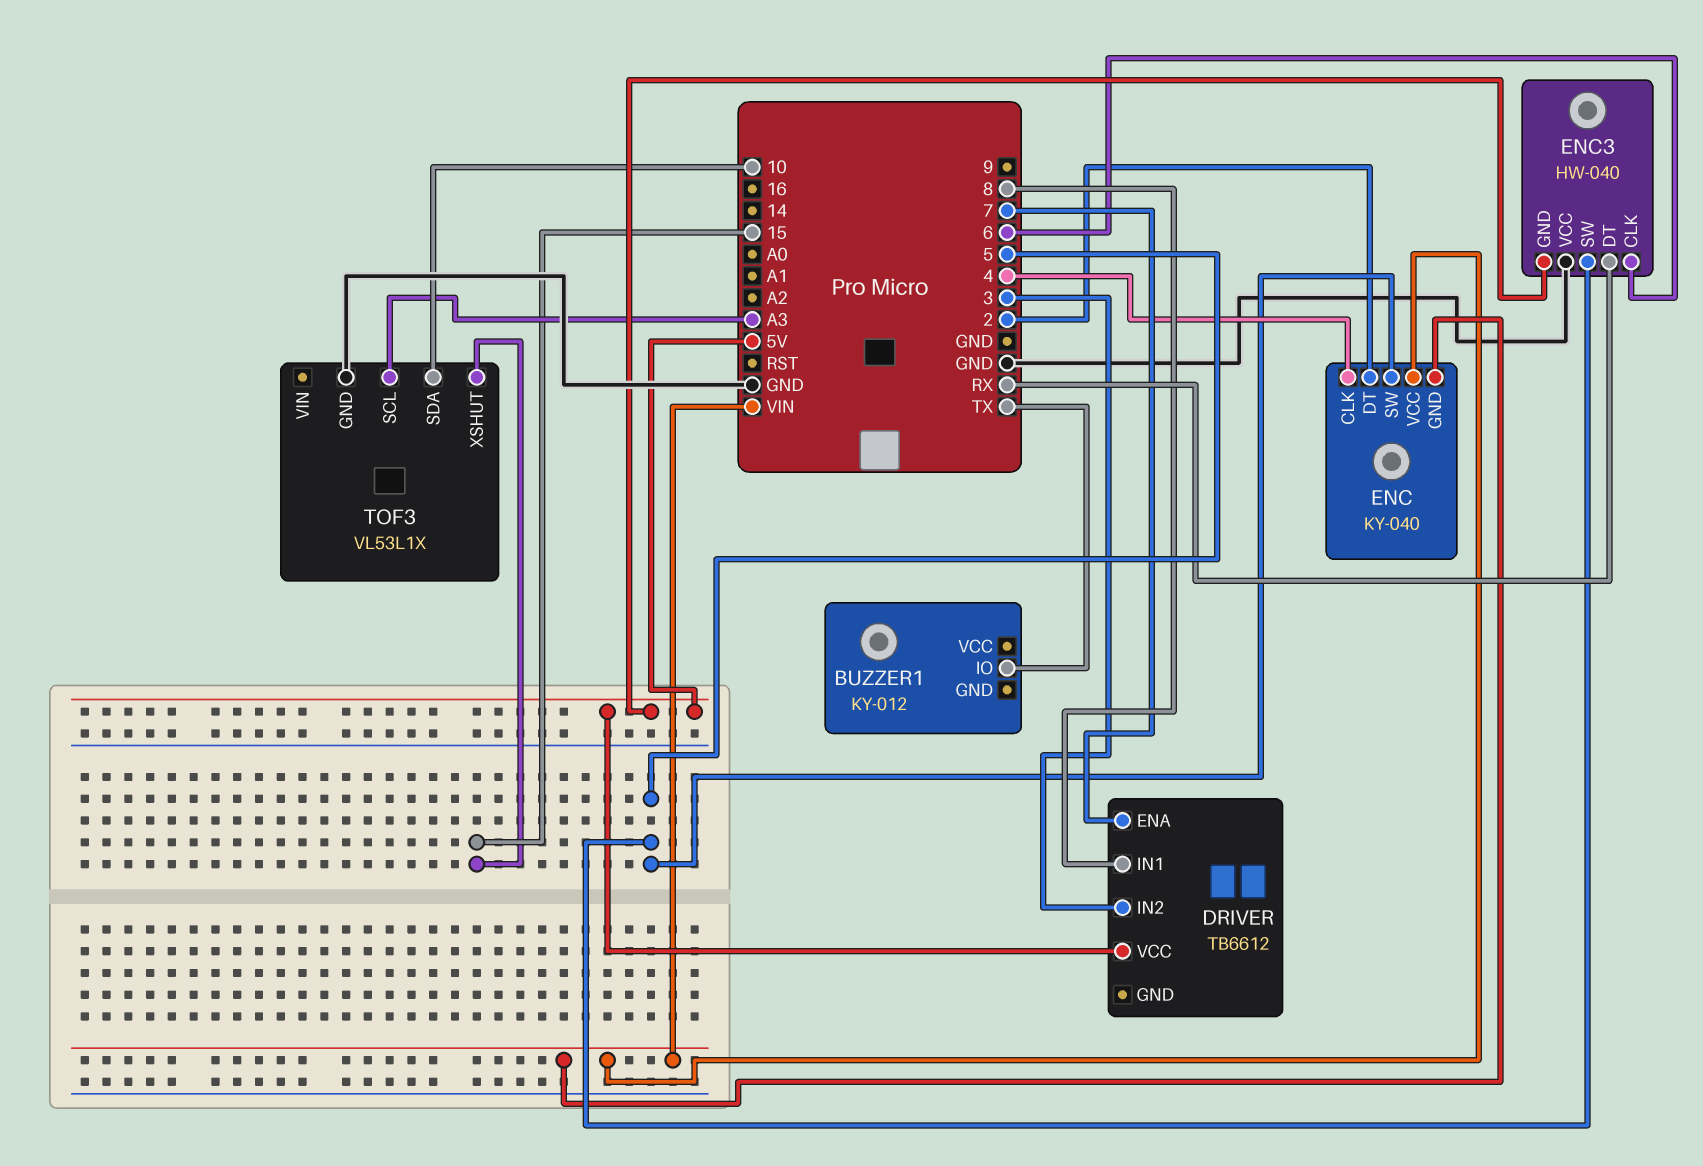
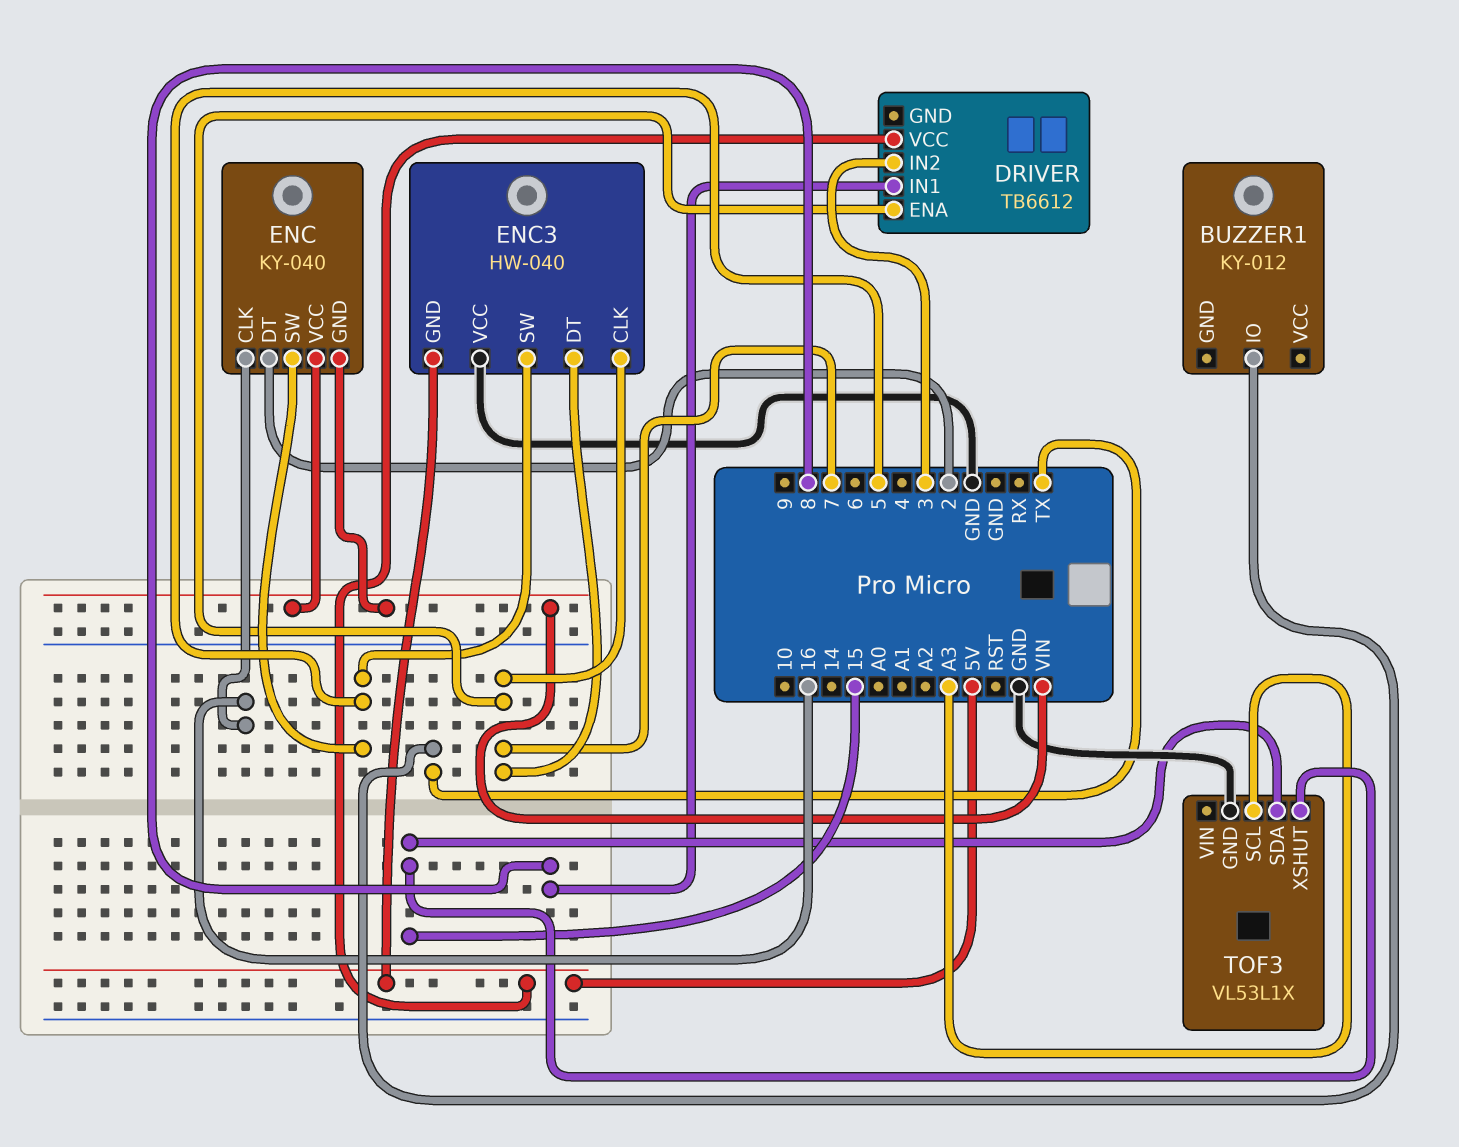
ENC pin CLK: 4 -> 16
ENC3 pin CLK: 6 -> 7
ENC3 pin DT: RX -> 7
TOF3 pin SDA: 10 -> 15

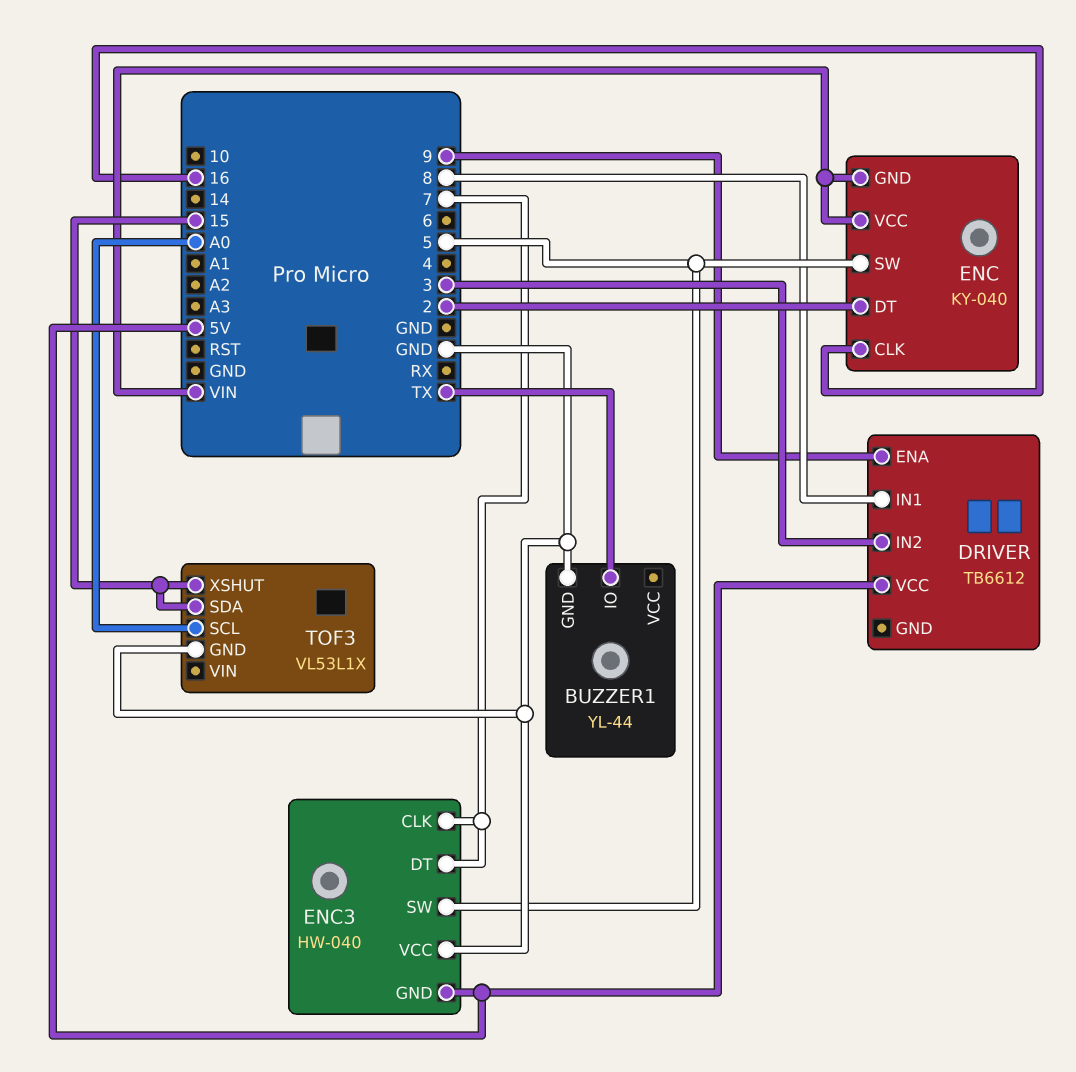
BUZZER1: KY-012 -> YL-44
BUZZER1 pin GND: none -> GND
DRIVER pin ENA: 7 -> 9
TOF3 pin SCL: A3 -> A0

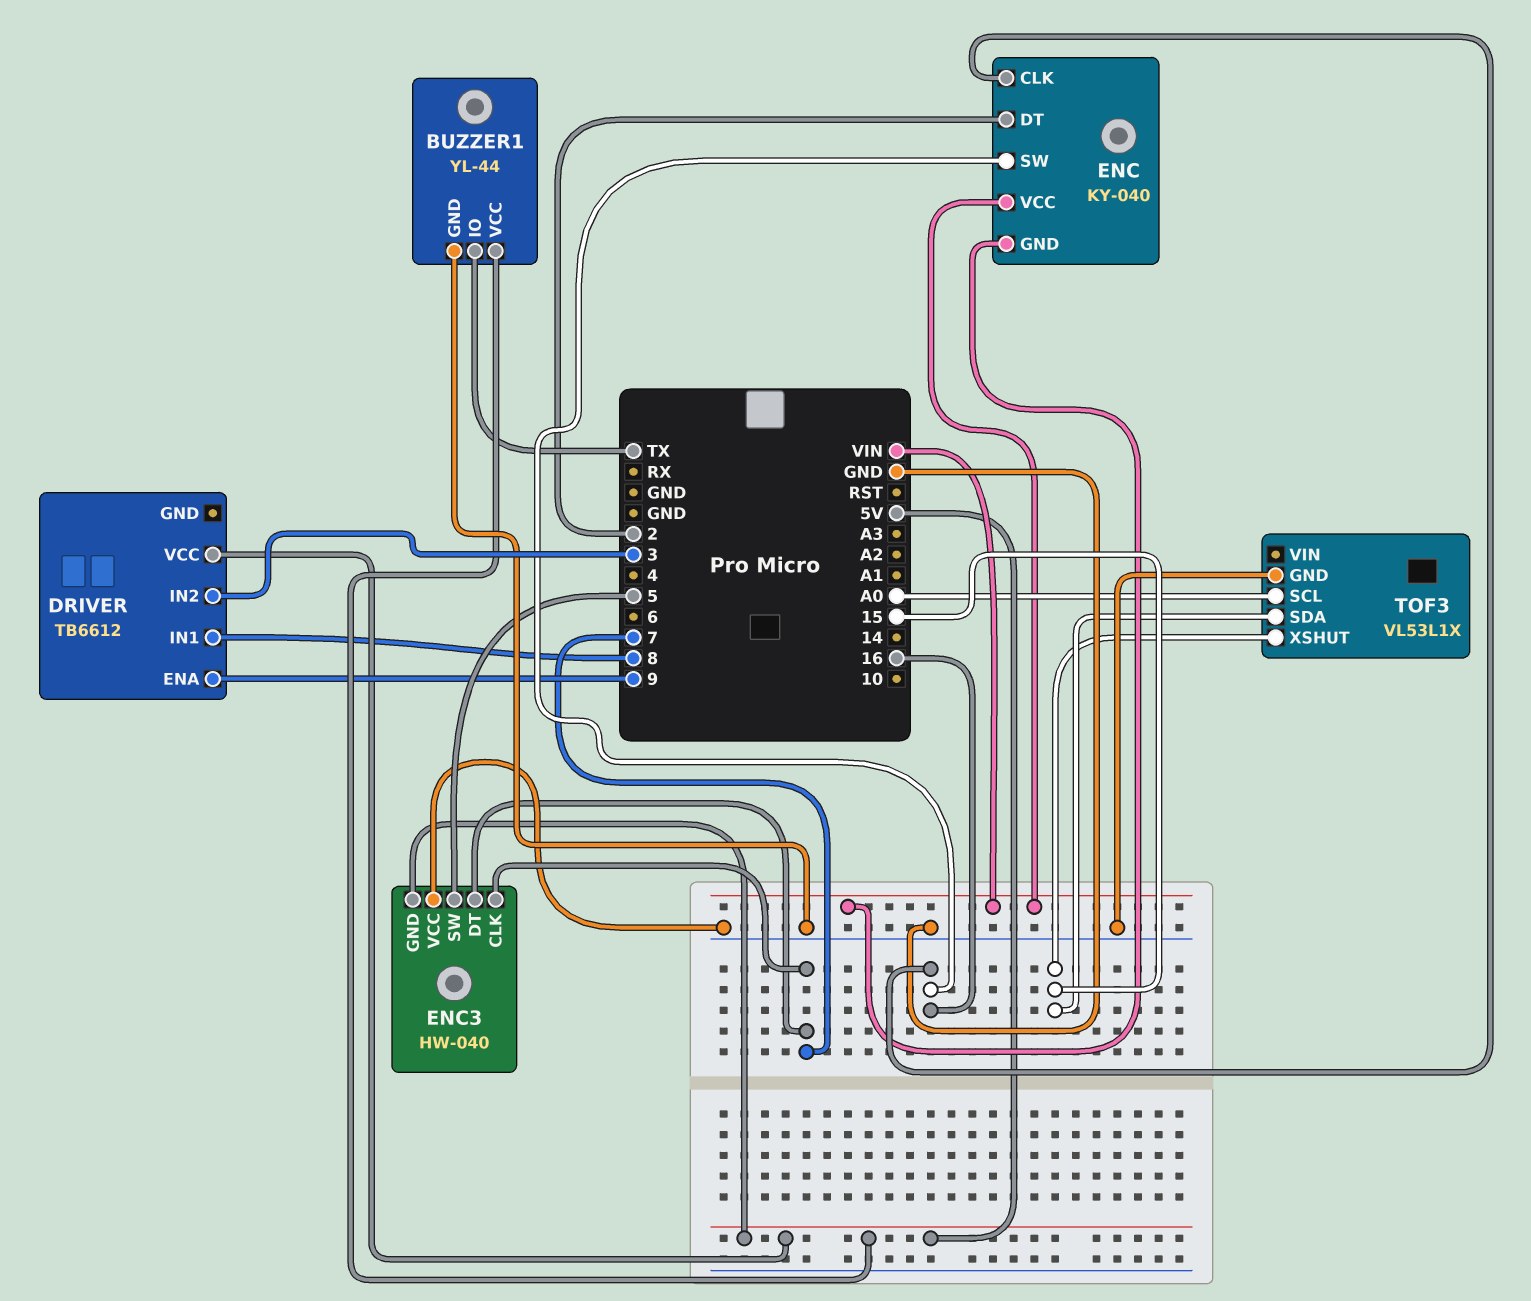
BUZZER1 pin VCC: none -> 5V
ENC pin SW: 5 -> 16

